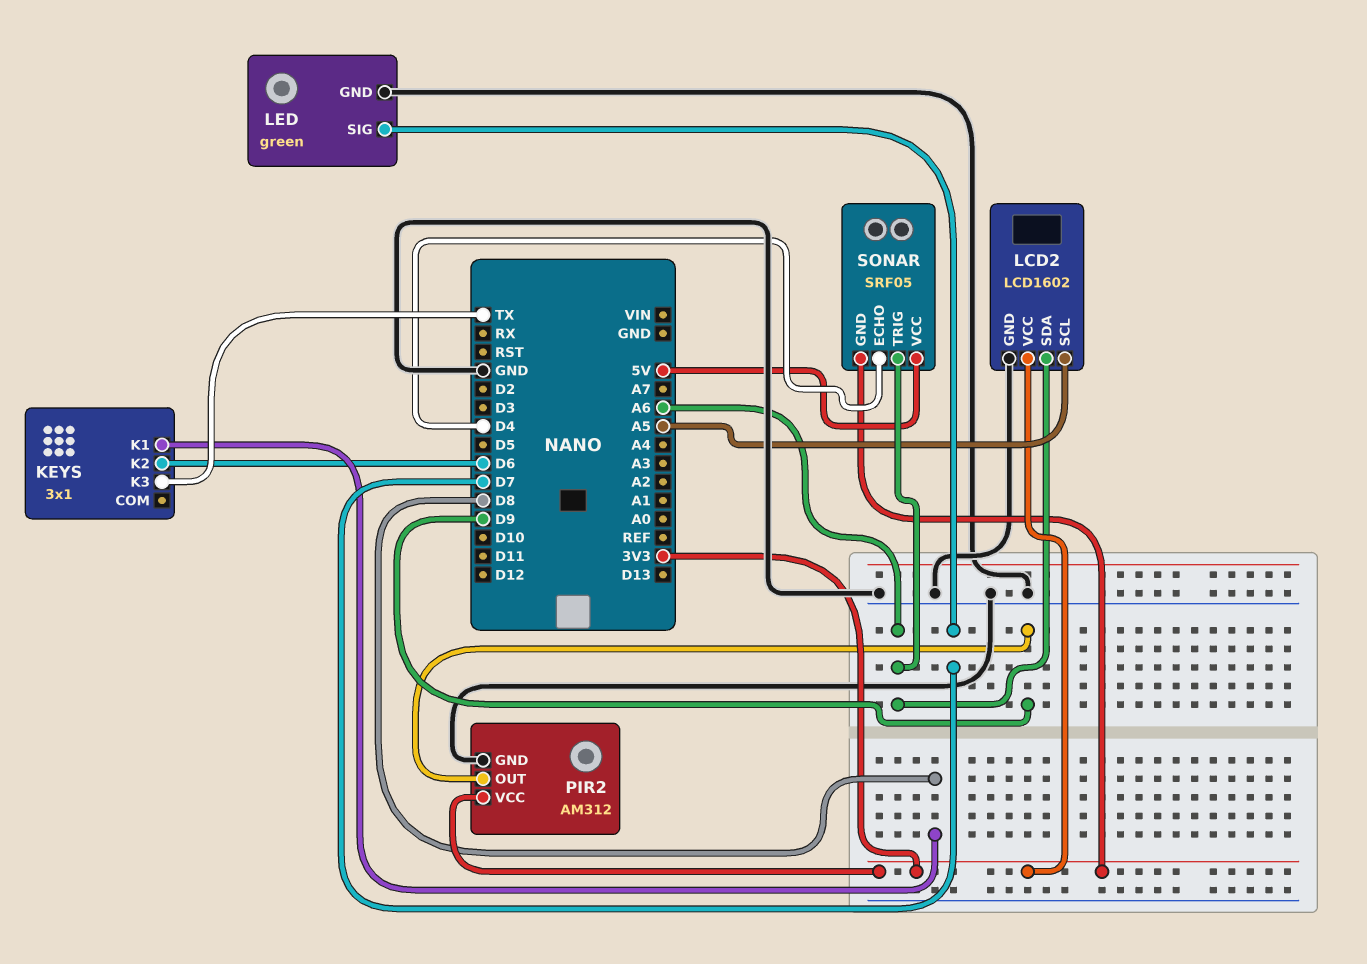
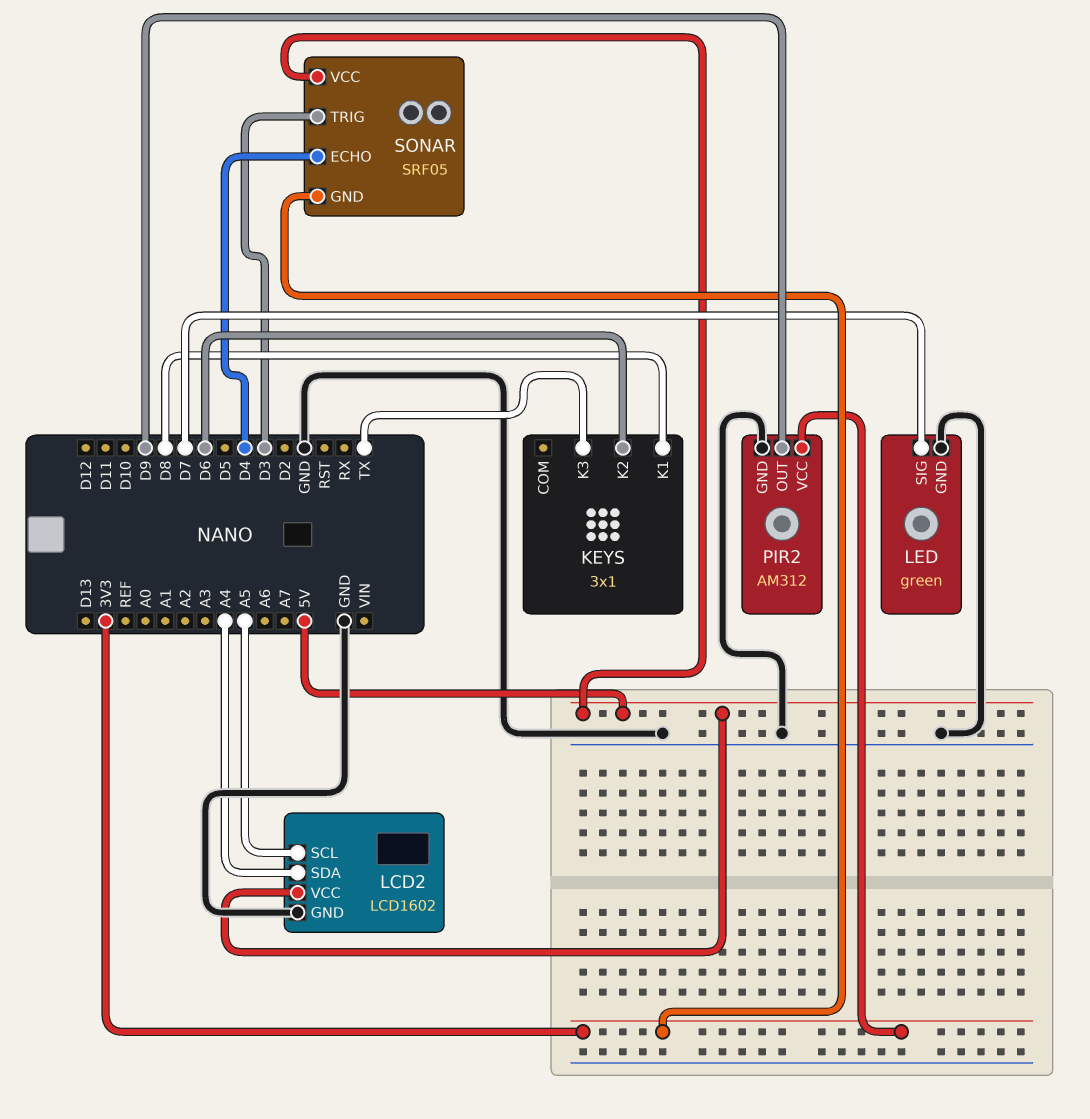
LCD2 pin SDA: A6 -> A4
LCD2 pin VCC: 3V3 -> 5V
SONAR pin TRIG: A6 -> D3

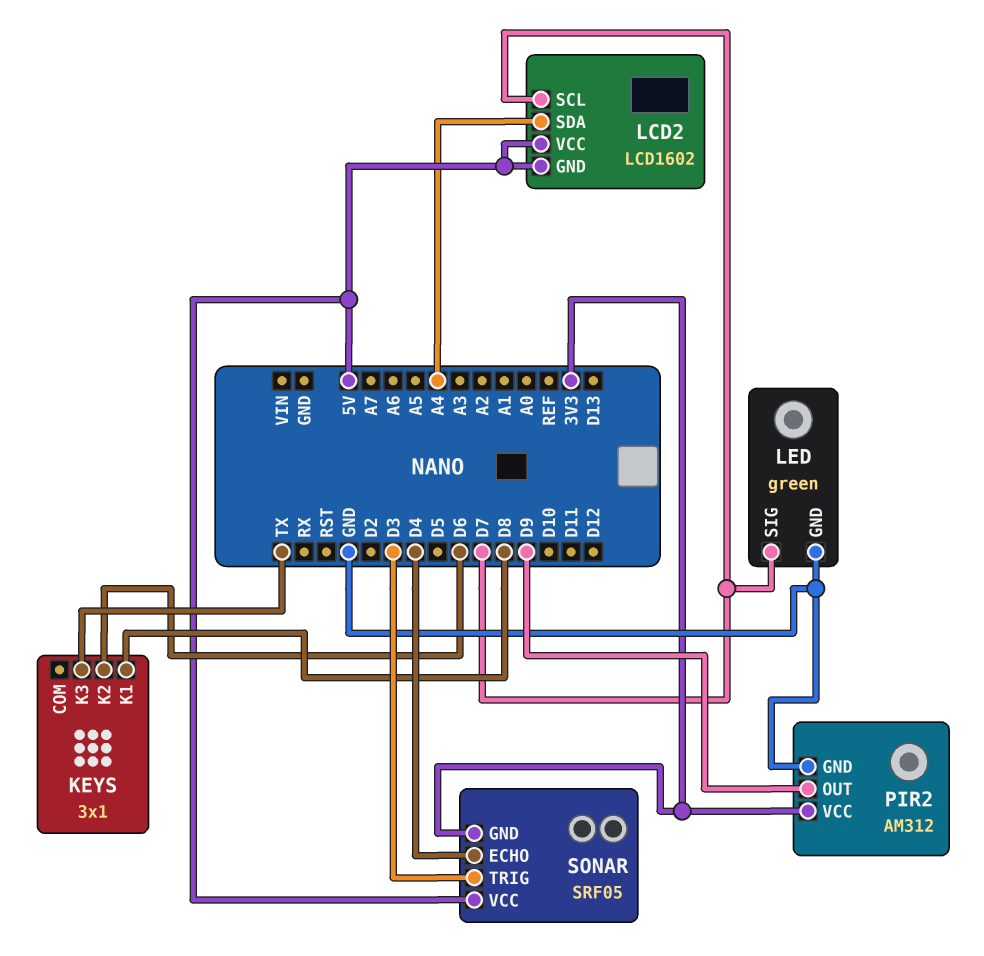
LCD2 pin GND: GND -> 5V
LCD2 pin SCL: A5 -> D7

